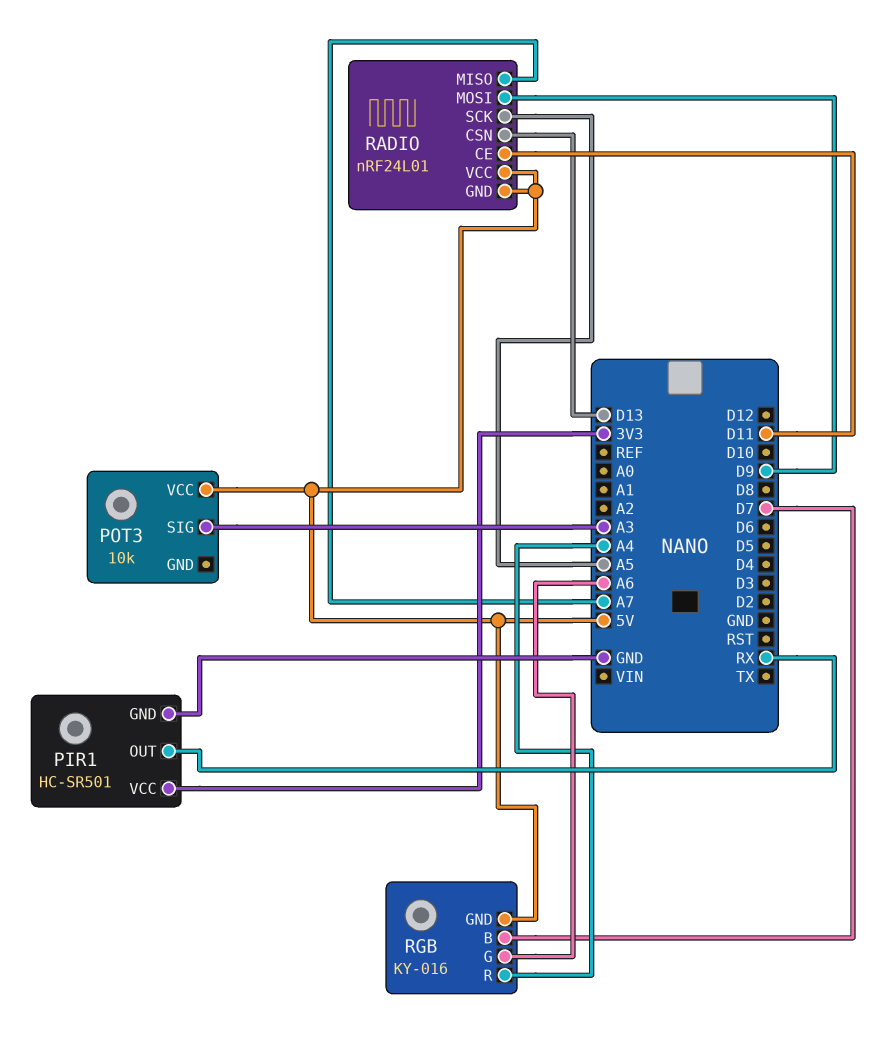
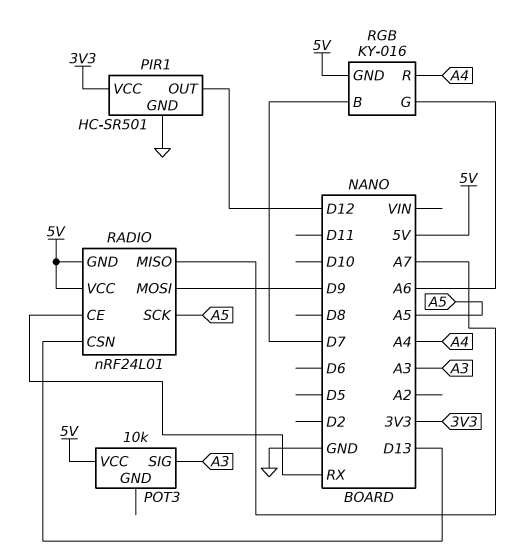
PIR1 pin OUT: RX -> D12
RADIO pin CE: D11 -> RX

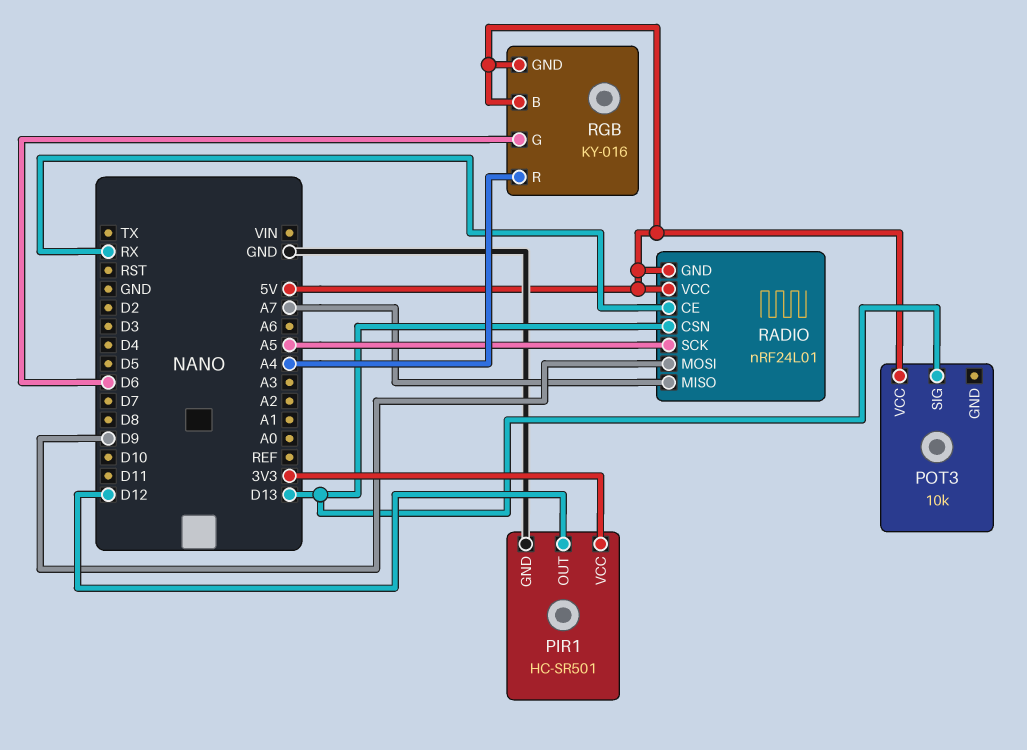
POT3 pin SIG: A3 -> D13
RGB pin B: D7 -> 5V
RGB pin G: A6 -> D6

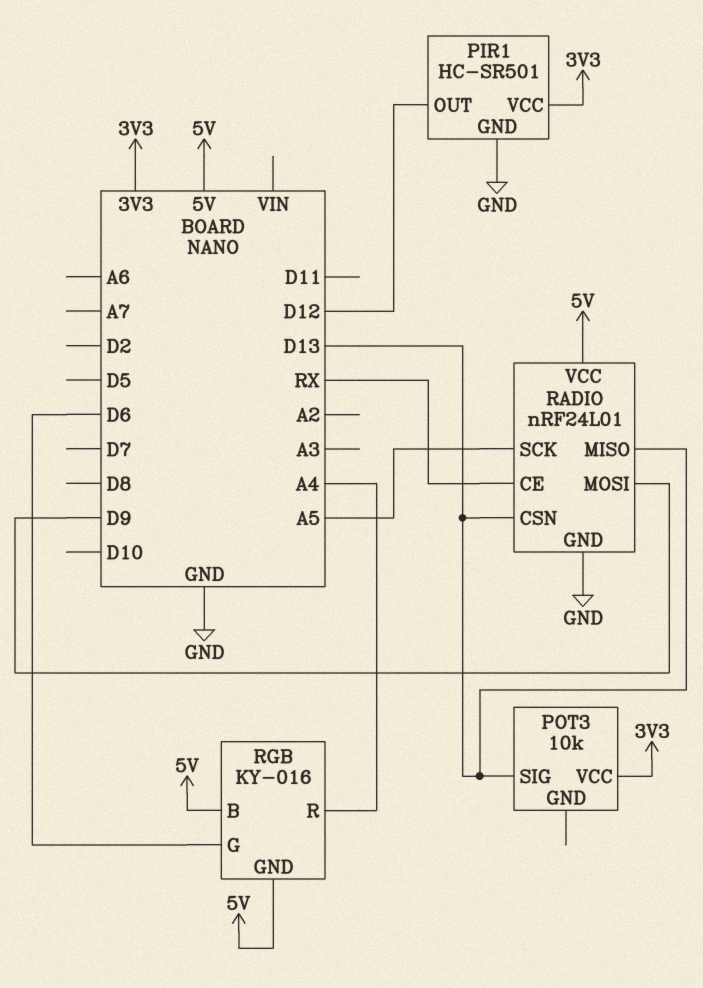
POT3 pin VCC: 5V -> 3V3
RADIO pin GND: 5V -> GND
RADIO pin MISO: A7 -> D13

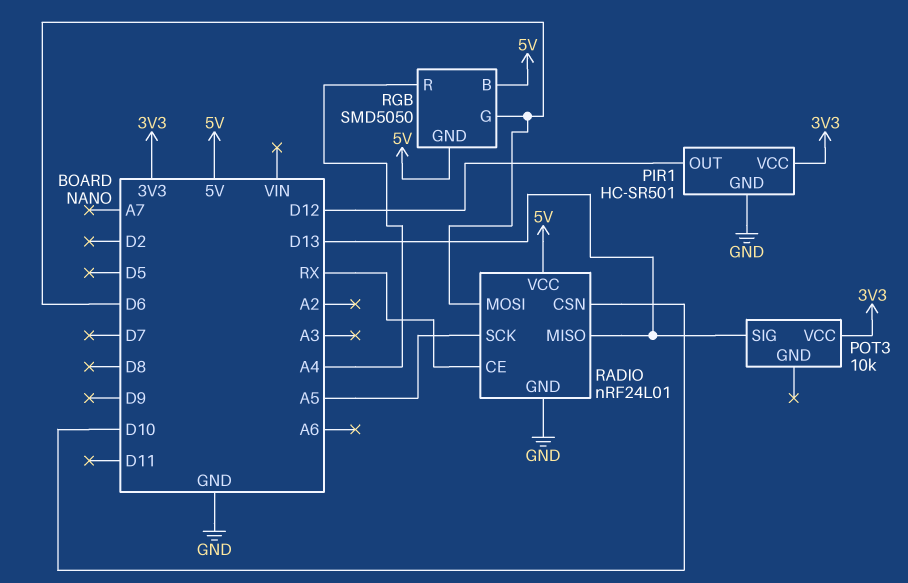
RADIO pin CSN: D13 -> D10
RADIO pin MOSI: D9 -> D6
RGB: KY-016 -> SMD5050

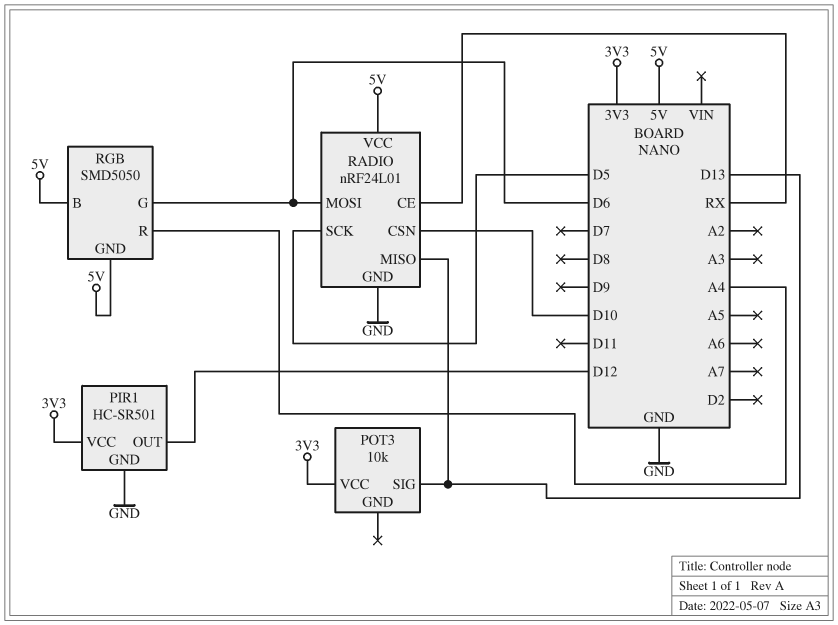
RADIO pin SCK: A5 -> D5

